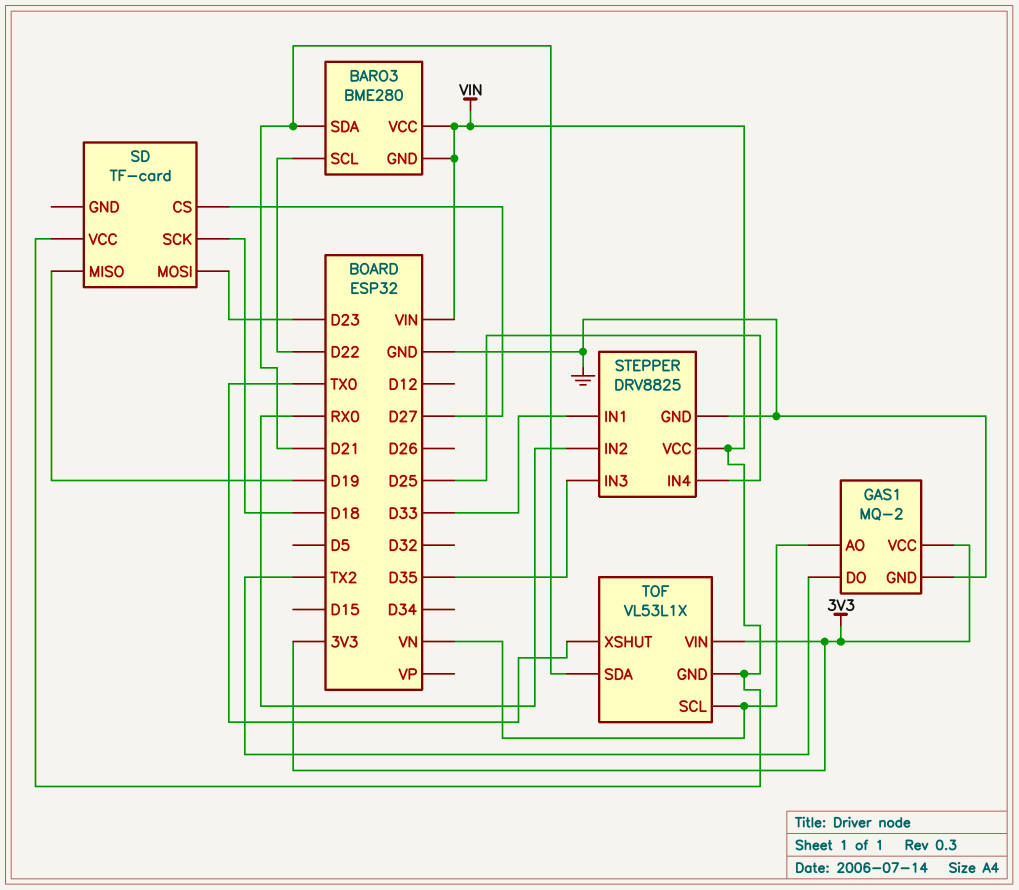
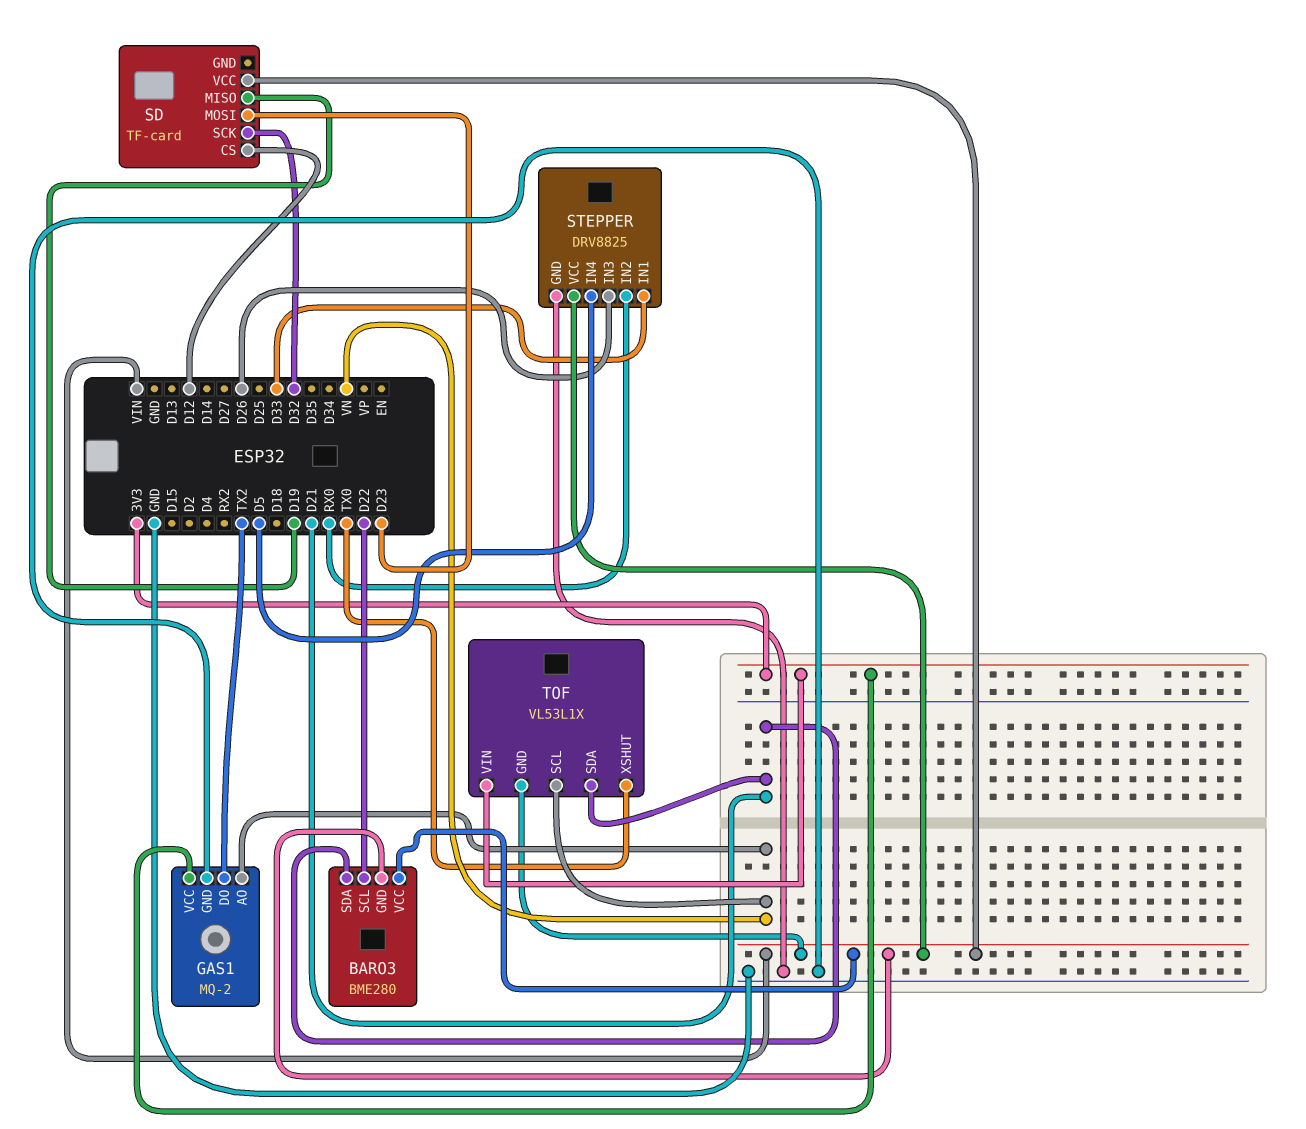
SD pin CS: D27 -> D12
SD pin SCK: D18 -> D32
STEPPER pin IN3: D35 -> D26
STEPPER pin IN4: D25 -> D5

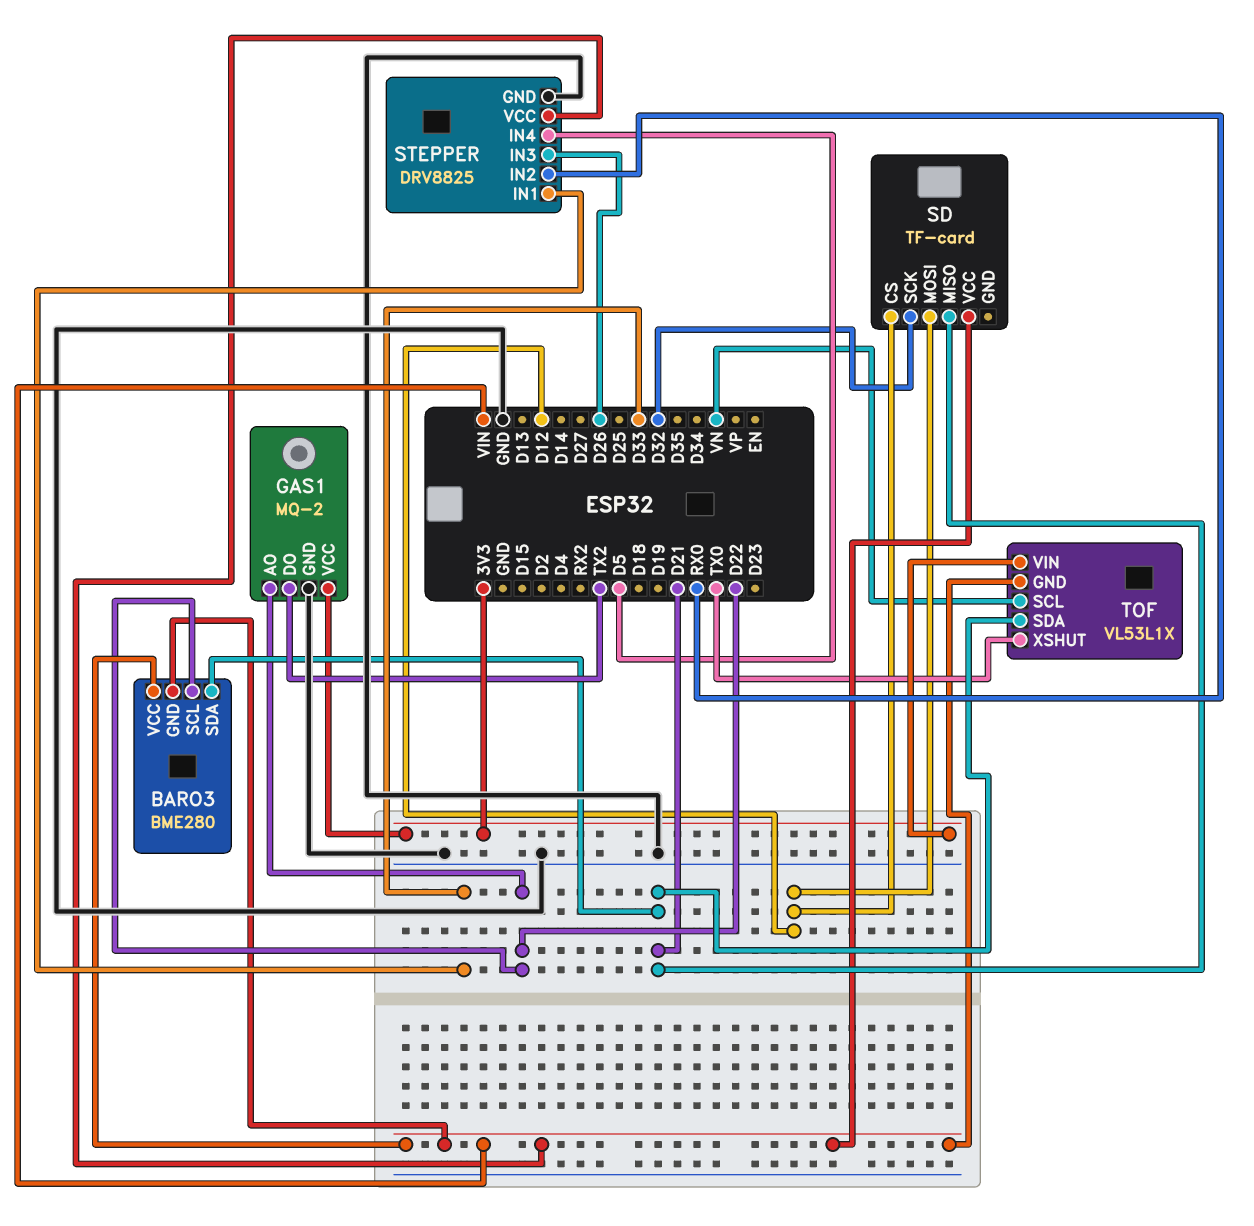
GAS1 pin AO: VN -> D22
SD pin MISO: D19 -> D21
SD pin MOSI: D23 -> D12

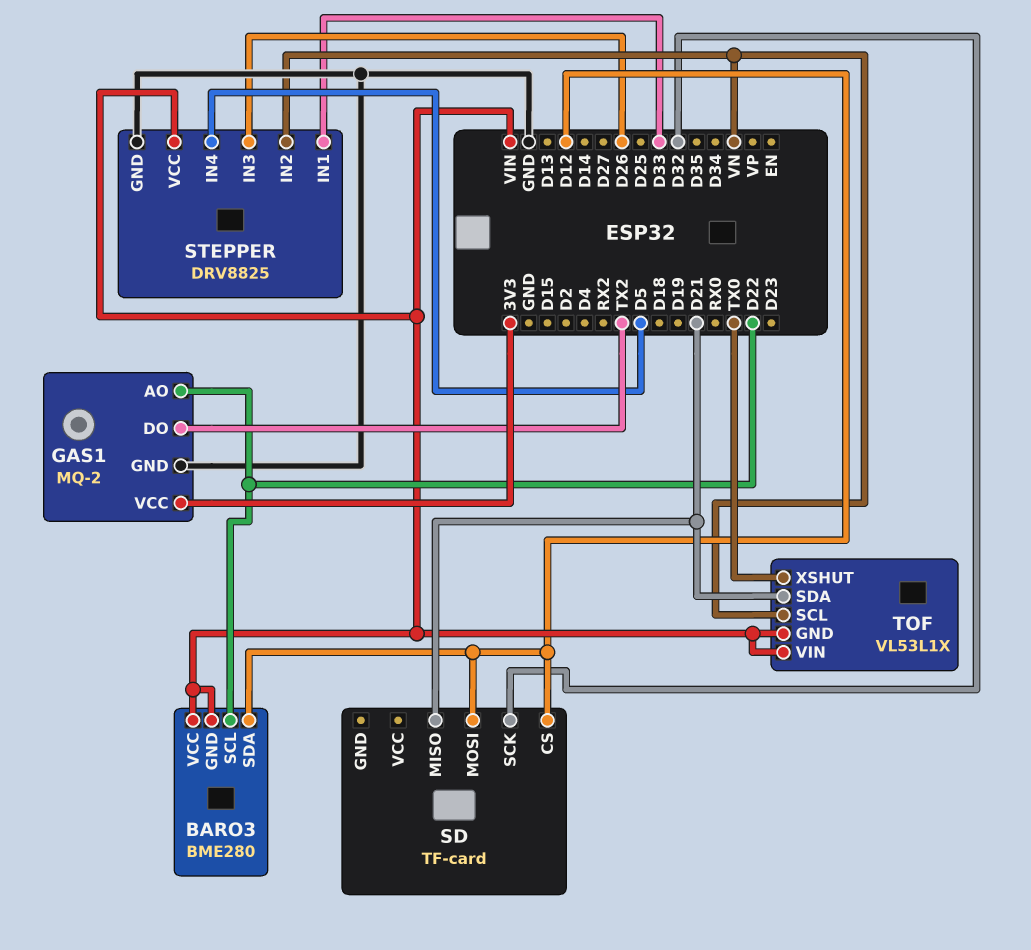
BARO3 pin SDA: D21 -> D12
SD pin VCC: VIN -> none
STEPPER pin IN2: RX0 -> VN
TOF pin VIN: 3V3 -> VIN

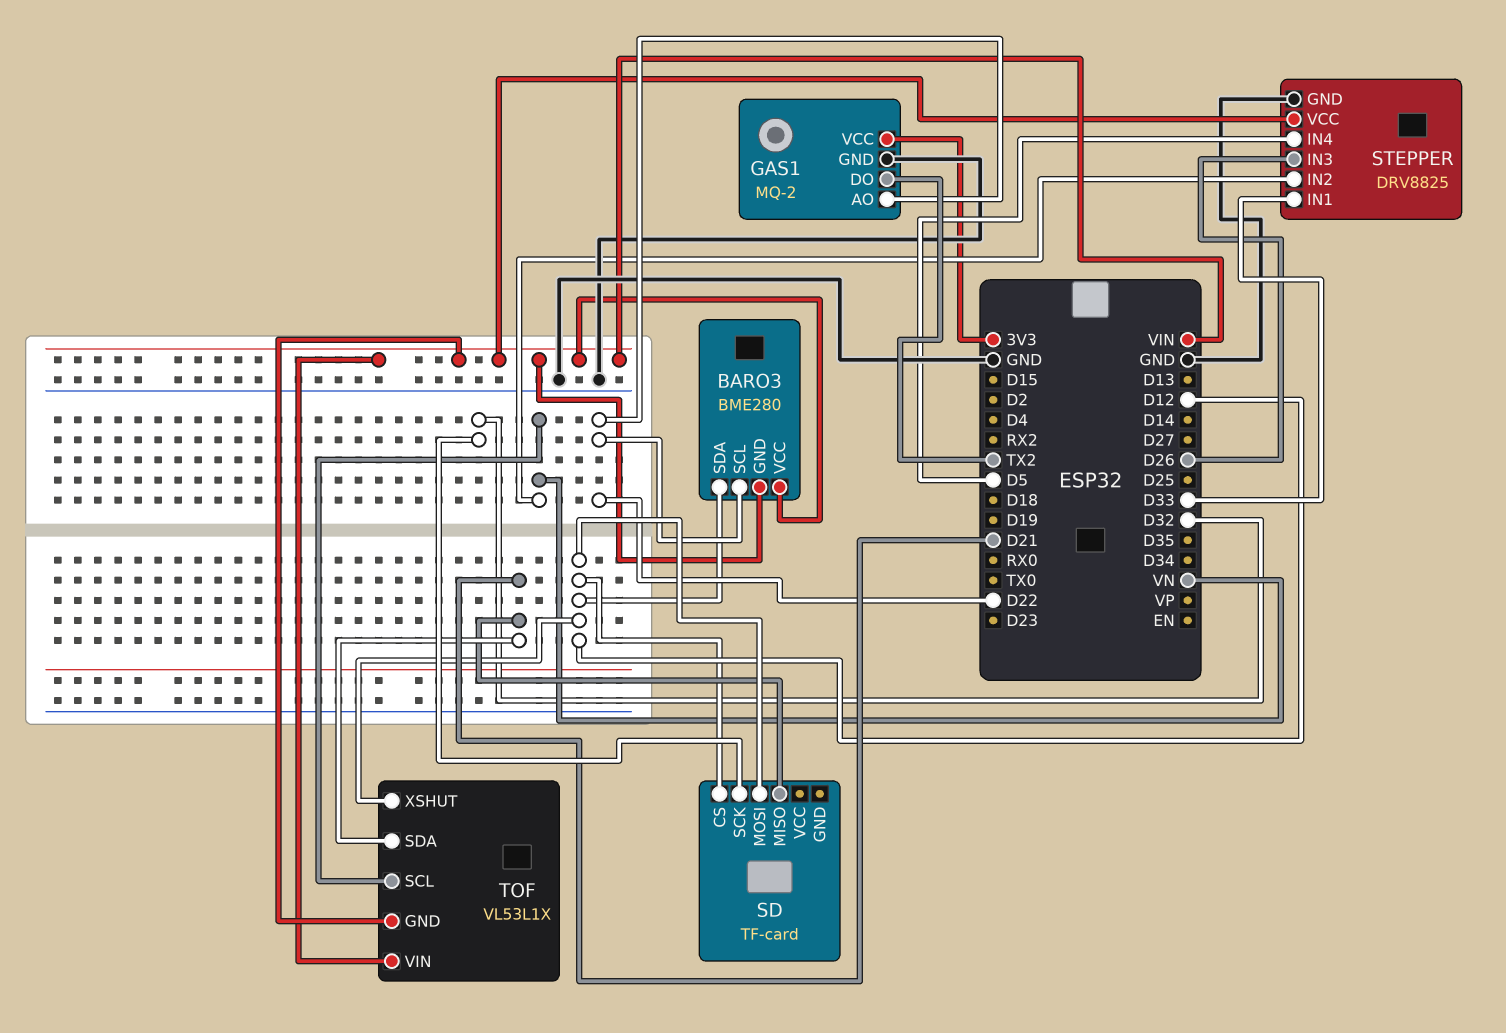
TOF pin XSHUT: TX0 -> D12

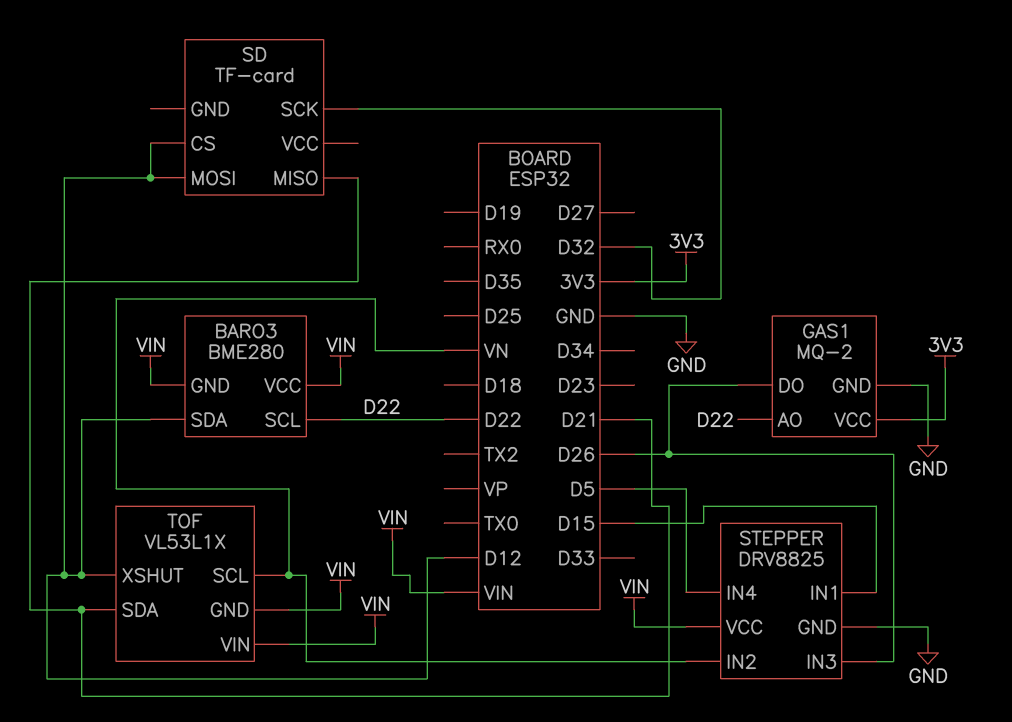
GAS1 pin DO: TX2 -> D26
STEPPER pin IN1: D33 -> D15

